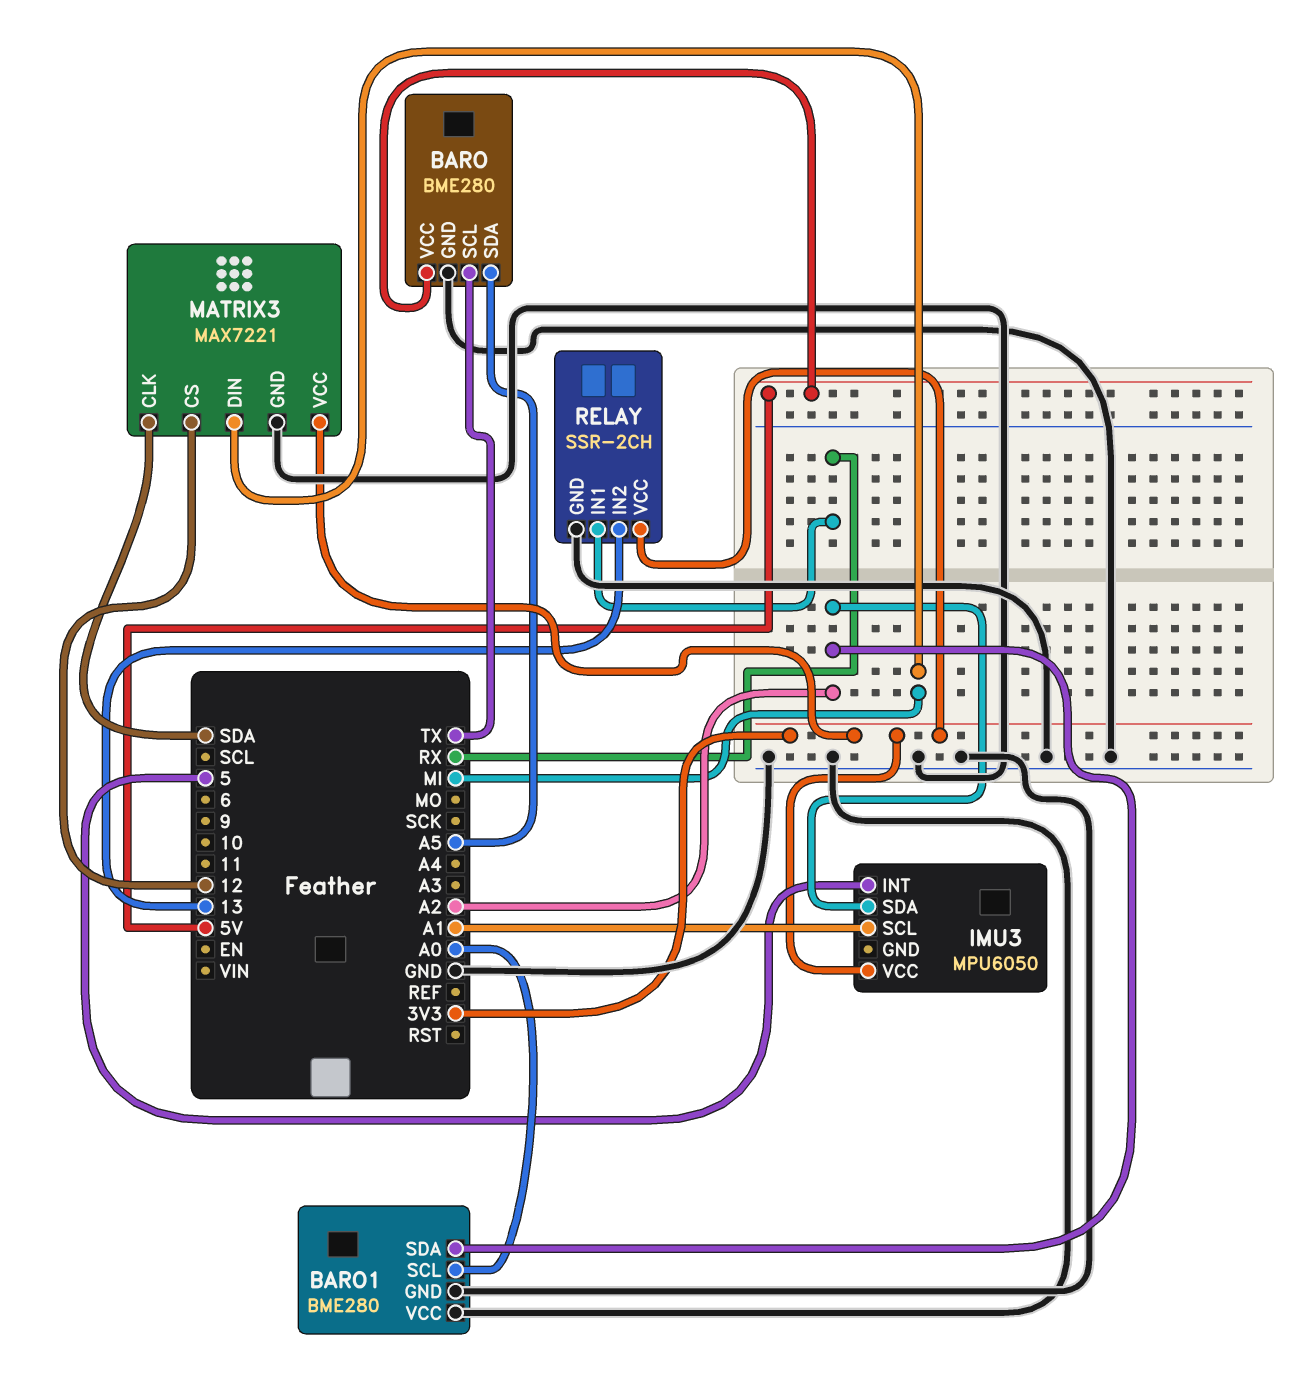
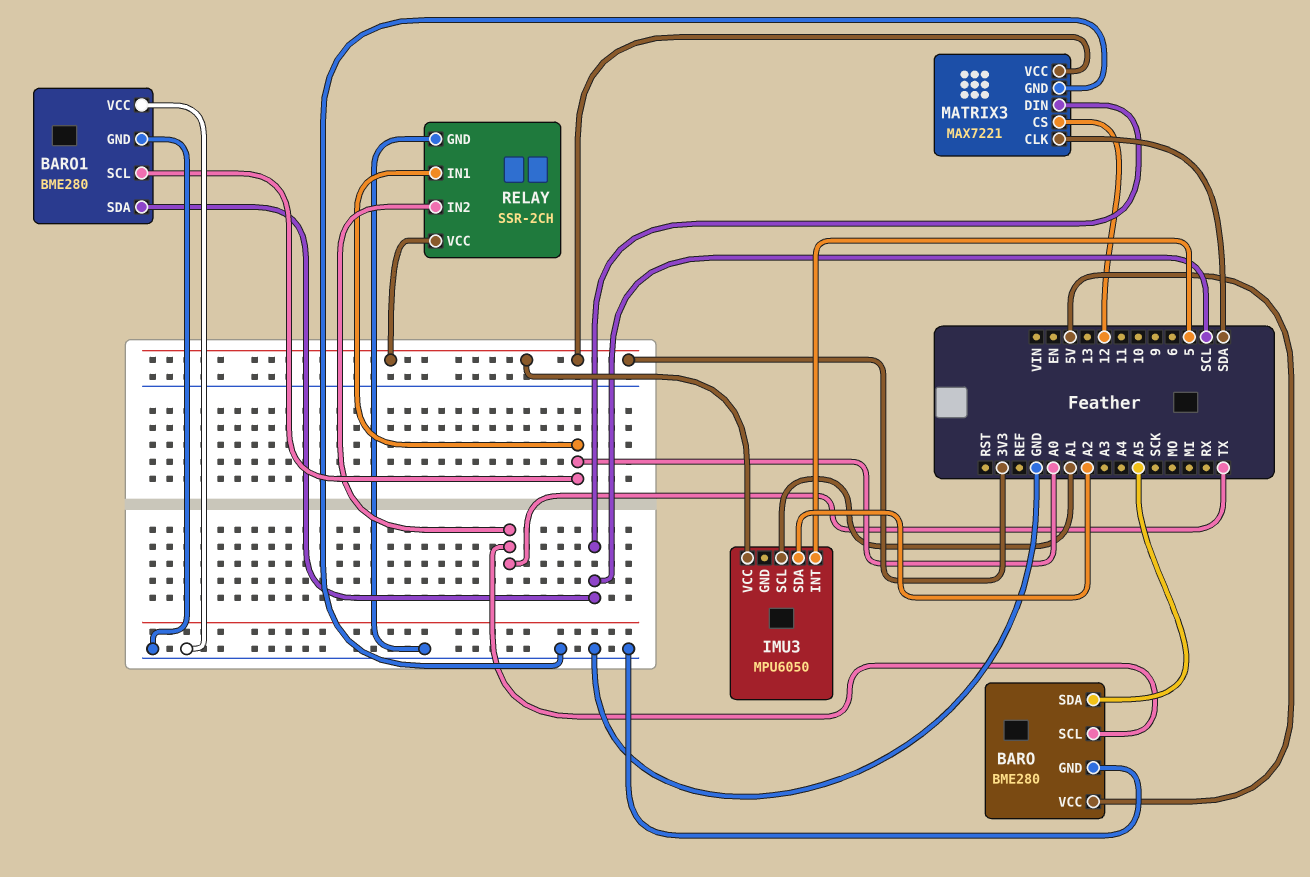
BARO1 pin SDA: A2 -> SCL
MATRIX3 pin DIN: MI -> SCL
RELAY pin IN1: RX -> A0
RELAY pin IN2: 13 -> TX

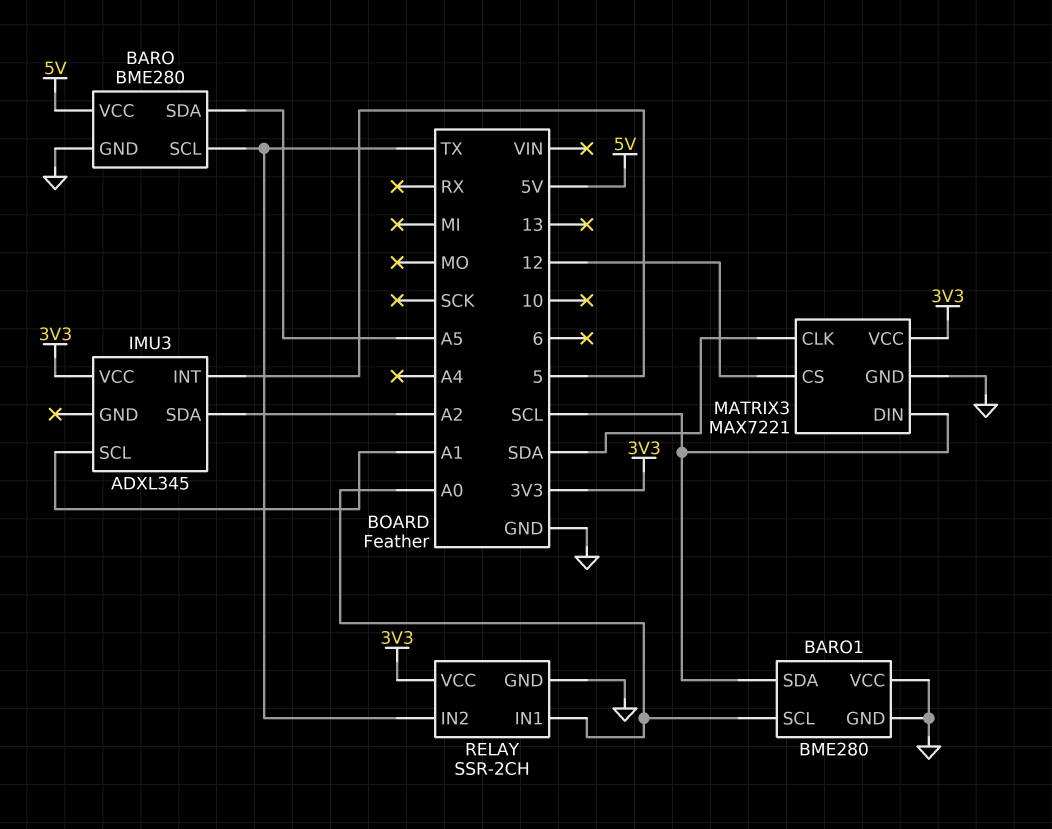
IMU3: MPU6050 -> ADXL345

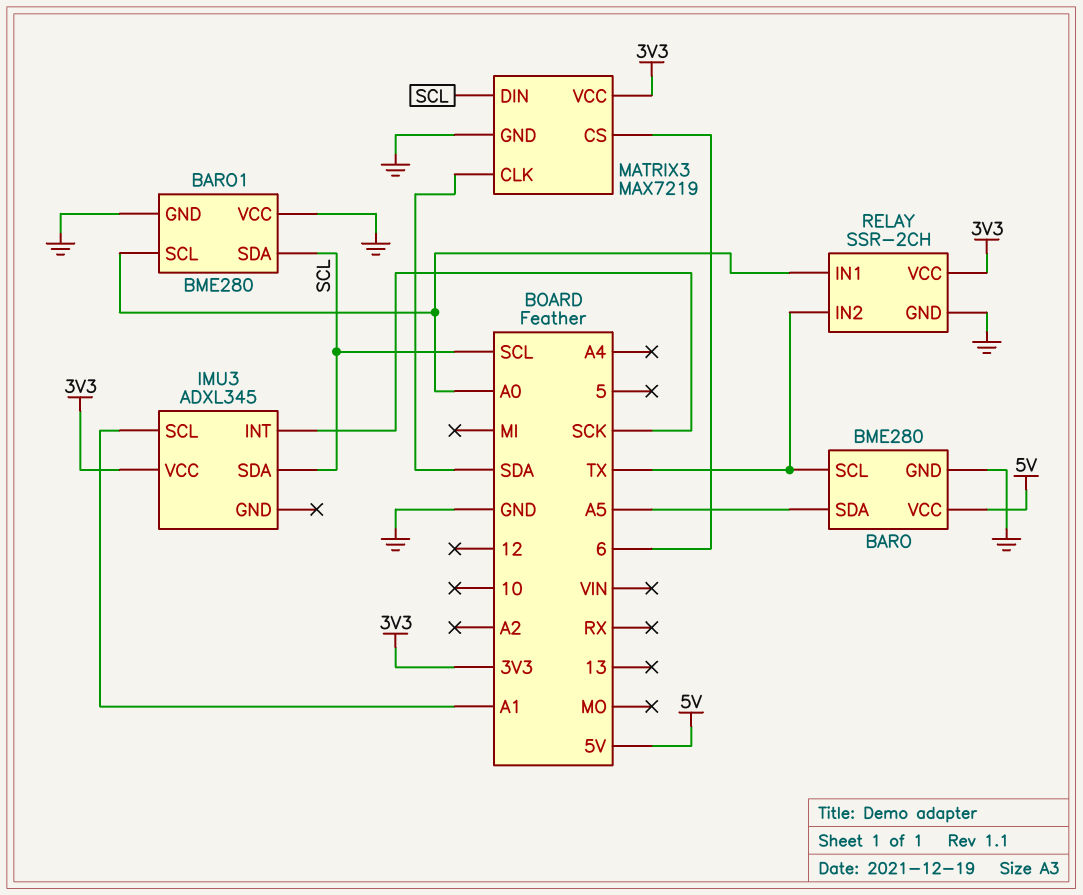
IMU3 pin INT: 5 -> SCK
IMU3 pin SDA: A2 -> SCL
MATRIX3: MAX7221 -> MAX7219
MATRIX3 pin CS: 12 -> 6

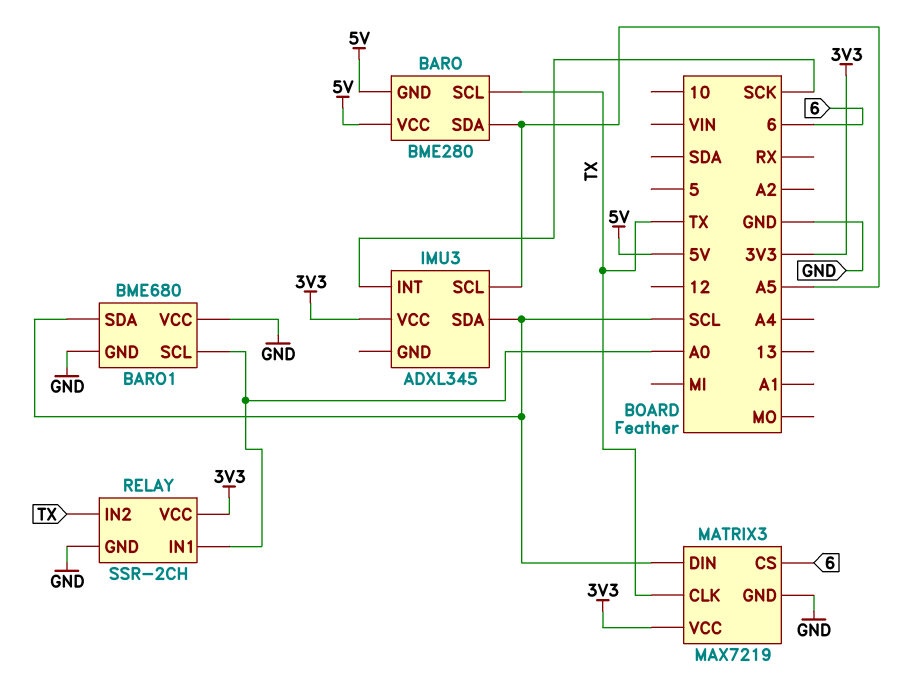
BARO pin GND: GND -> 5V
BARO1: BME280 -> BME680
IMU3 pin SCL: A1 -> A5
MATRIX3 pin CLK: SDA -> TX

